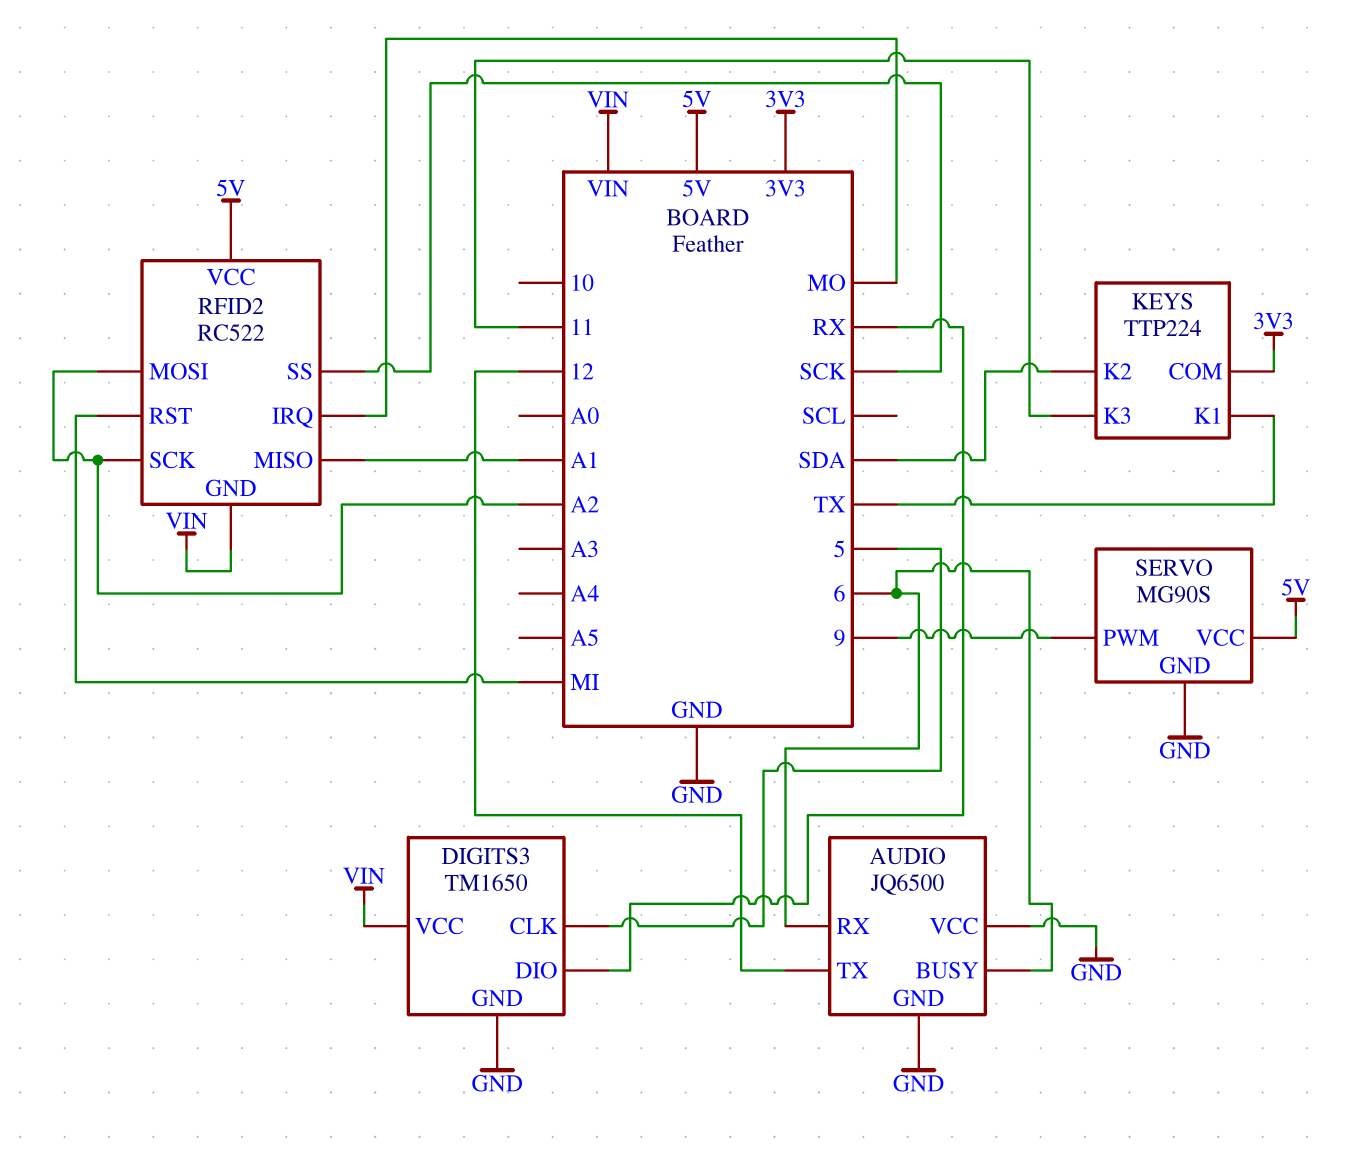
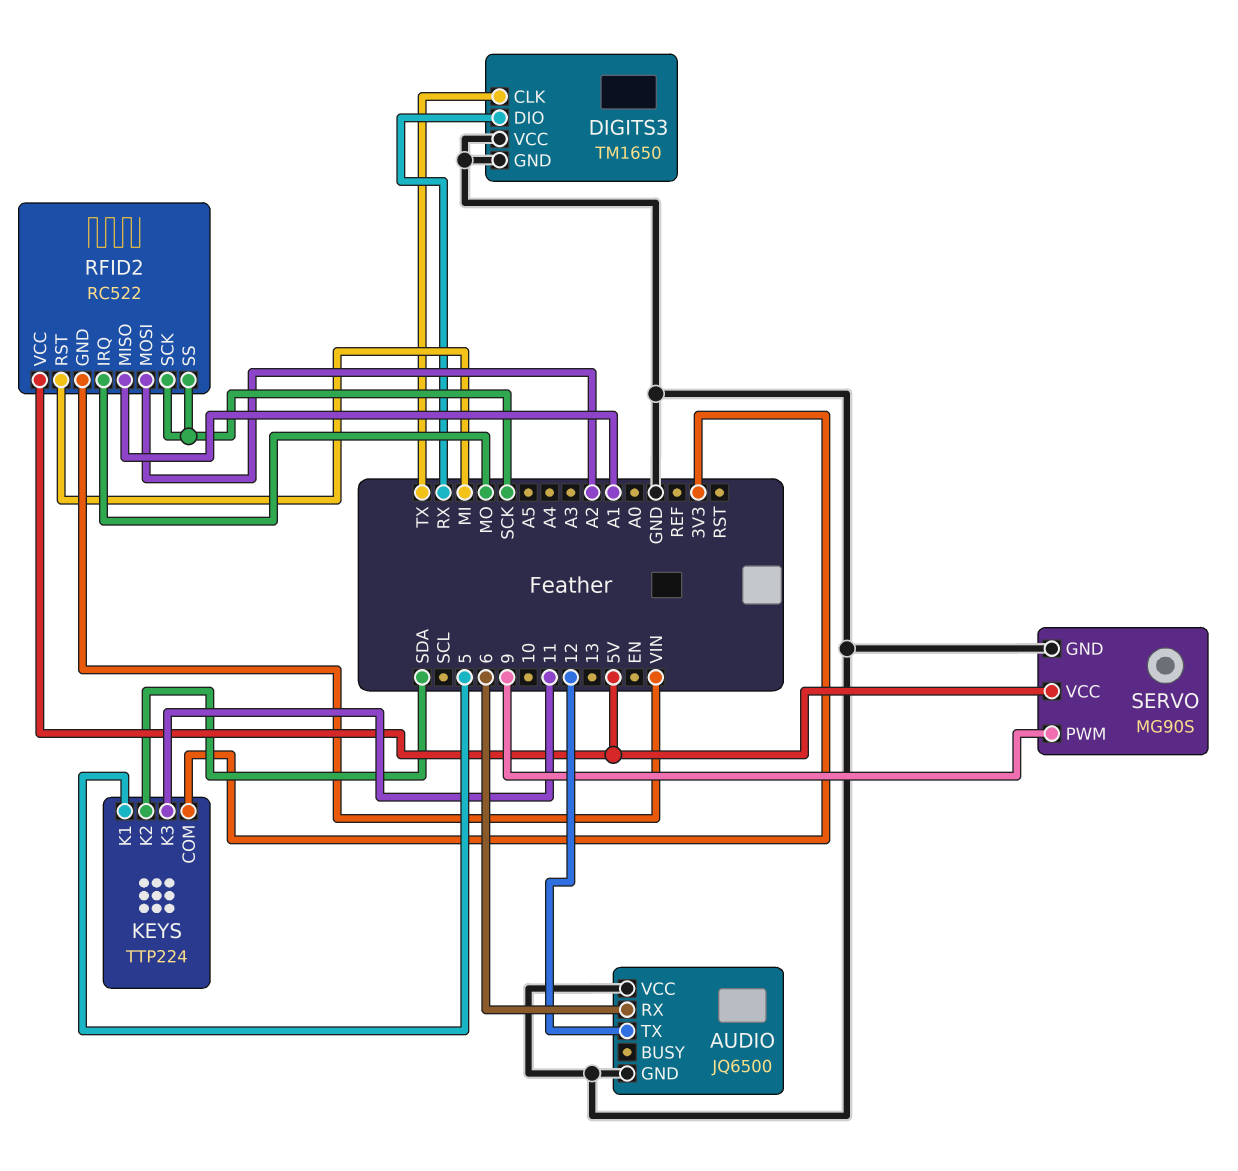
AUDIO pin BUSY: 6 -> none
DIGITS3 pin CLK: 5 -> TX
DIGITS3 pin VCC: VIN -> GND
KEYS pin K1: TX -> 5
RFID2 pin SCK: A2 -> SCK

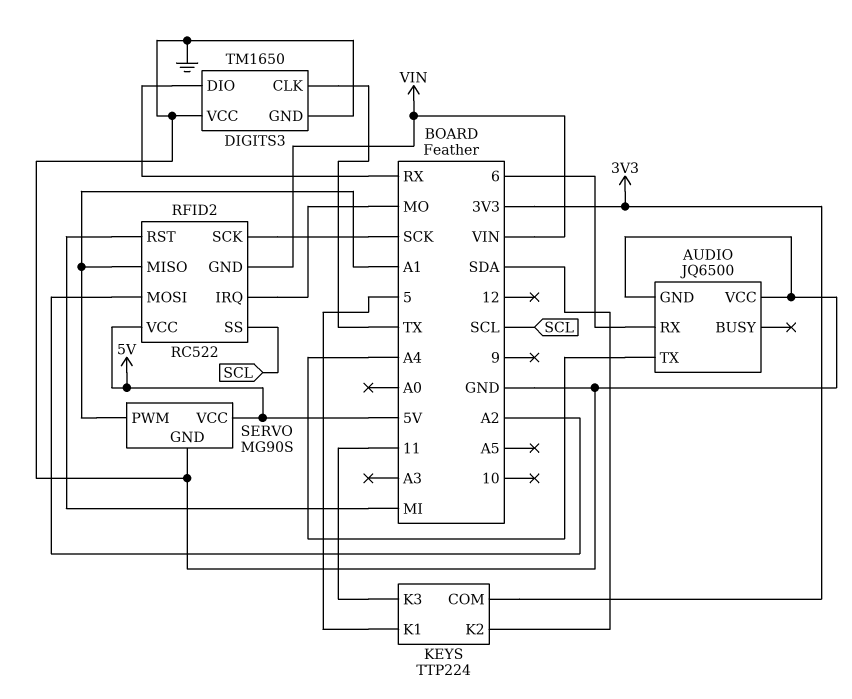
AUDIO pin TX: 12 -> A4
RFID2 pin SS: SCK -> SCL
SERVO pin PWM: 9 -> A1

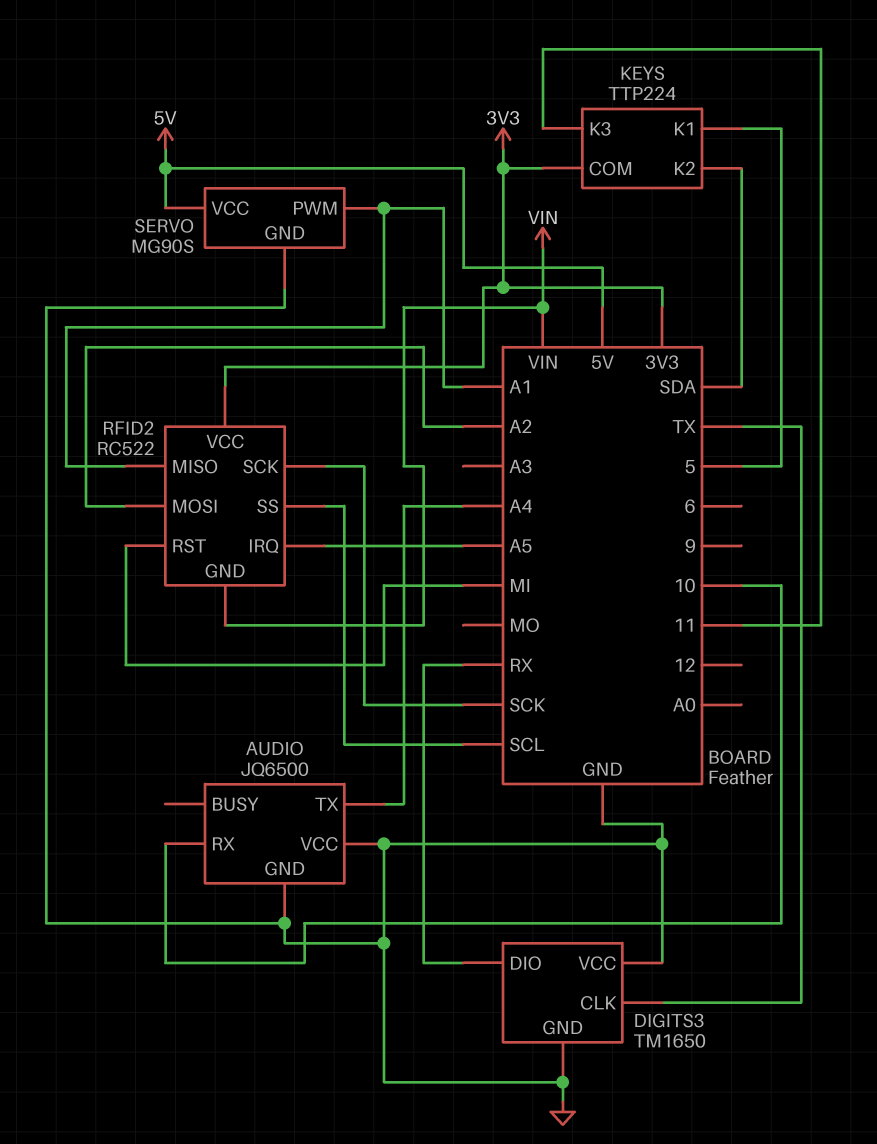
AUDIO pin RX: 6 -> 10
RFID2 pin IRQ: MO -> A5
RFID2 pin VCC: 5V -> 3V3

